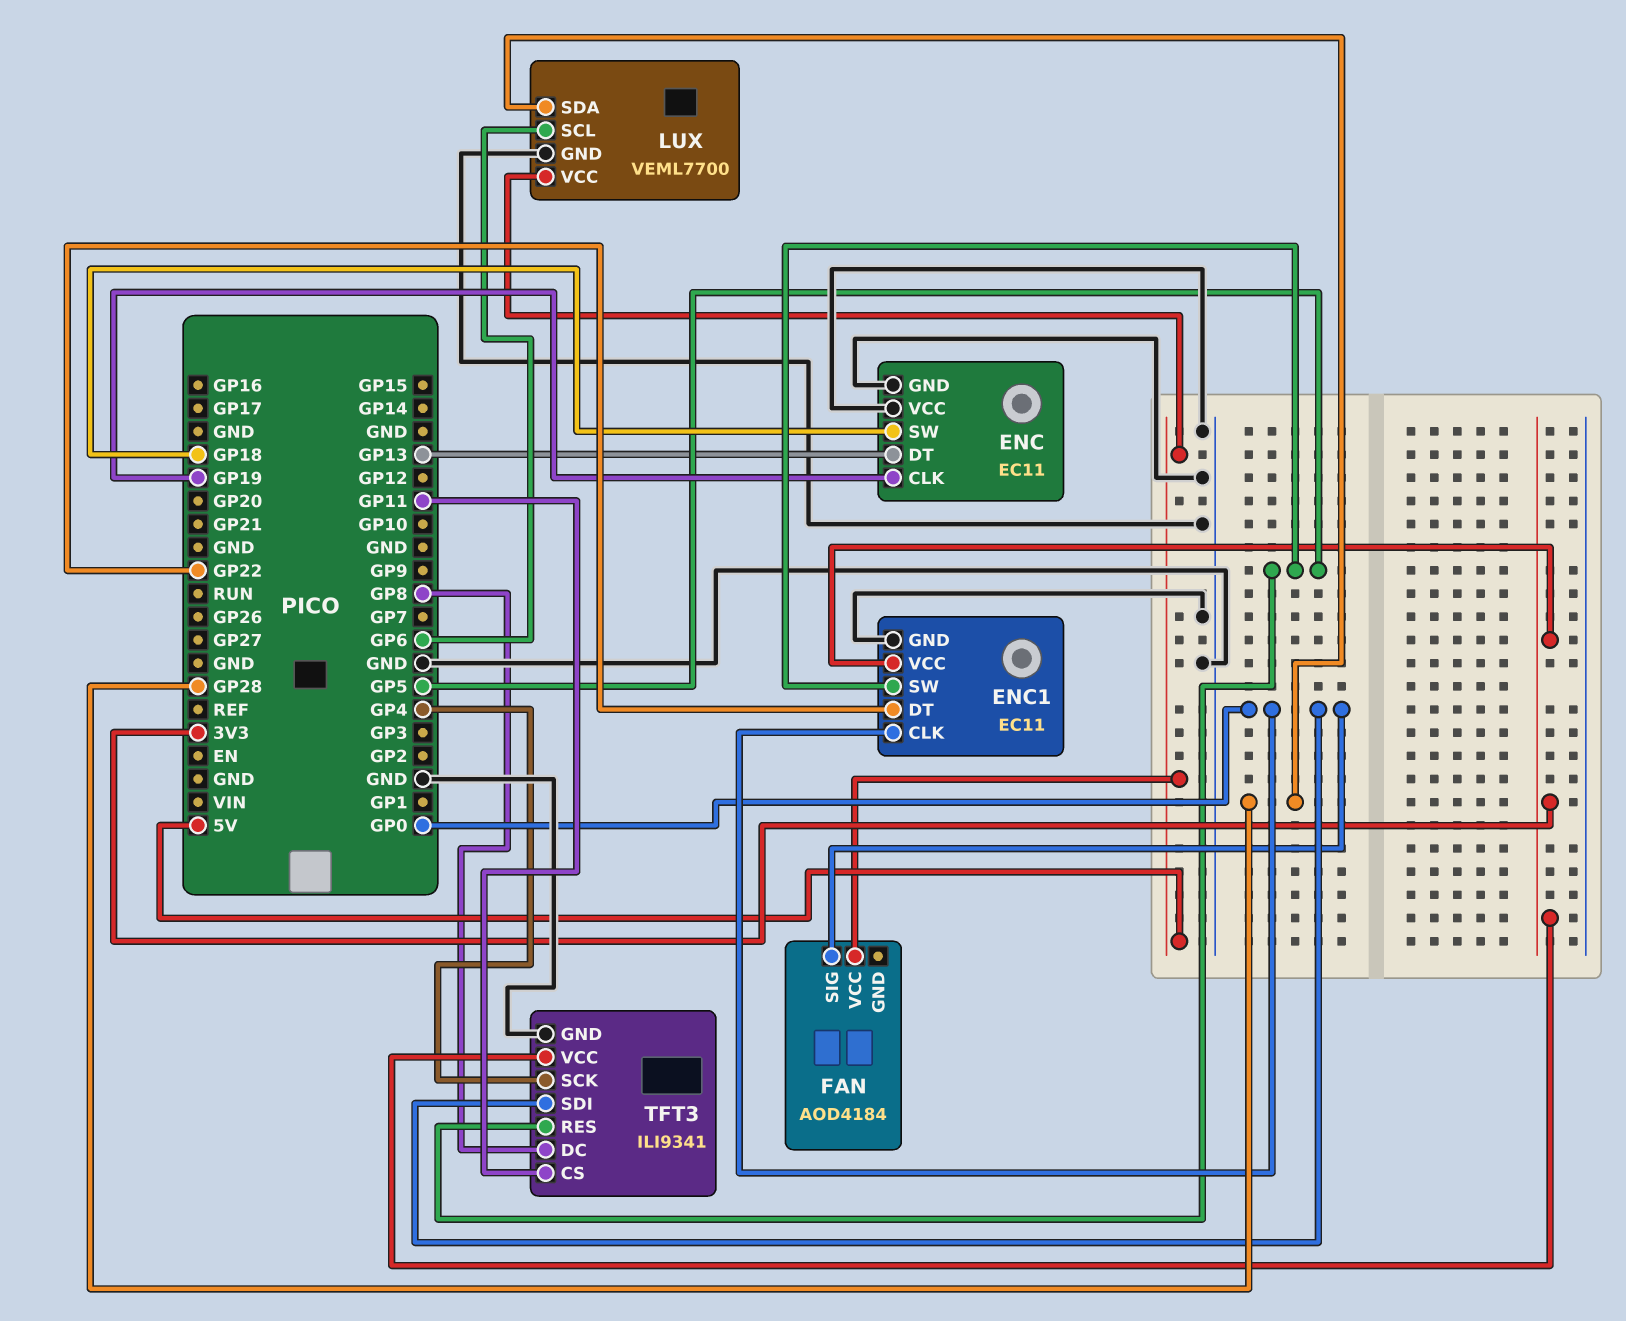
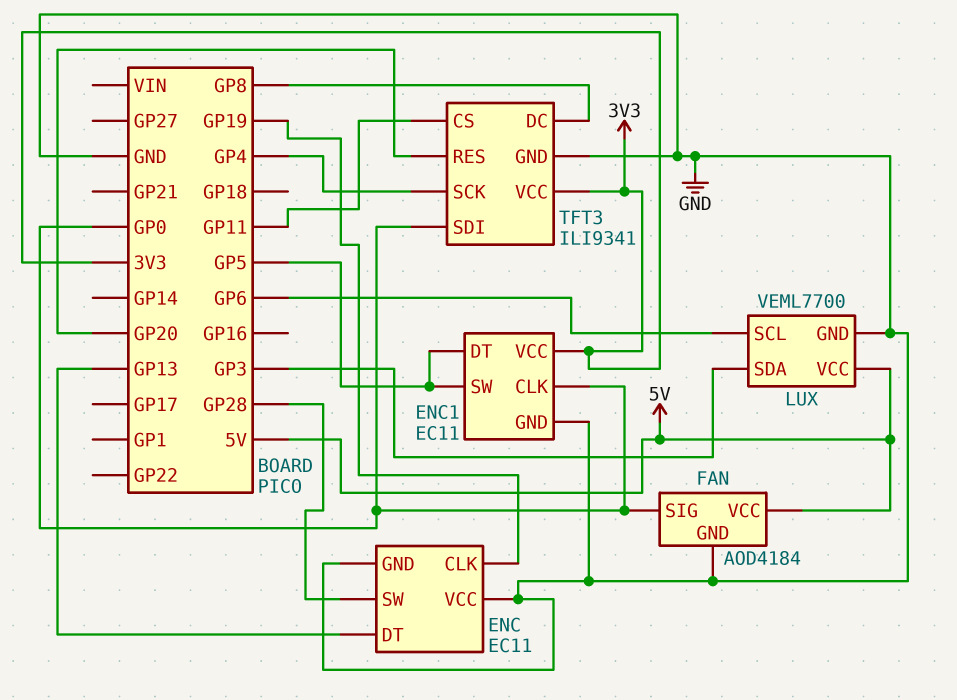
ENC pin SW: GP18 -> GP28
ENC1 pin DT: GP22 -> GP5
FAN pin GND: none -> GND
LUX pin SDA: GP28 -> GP3
TFT3 pin RES: GP5 -> GP20

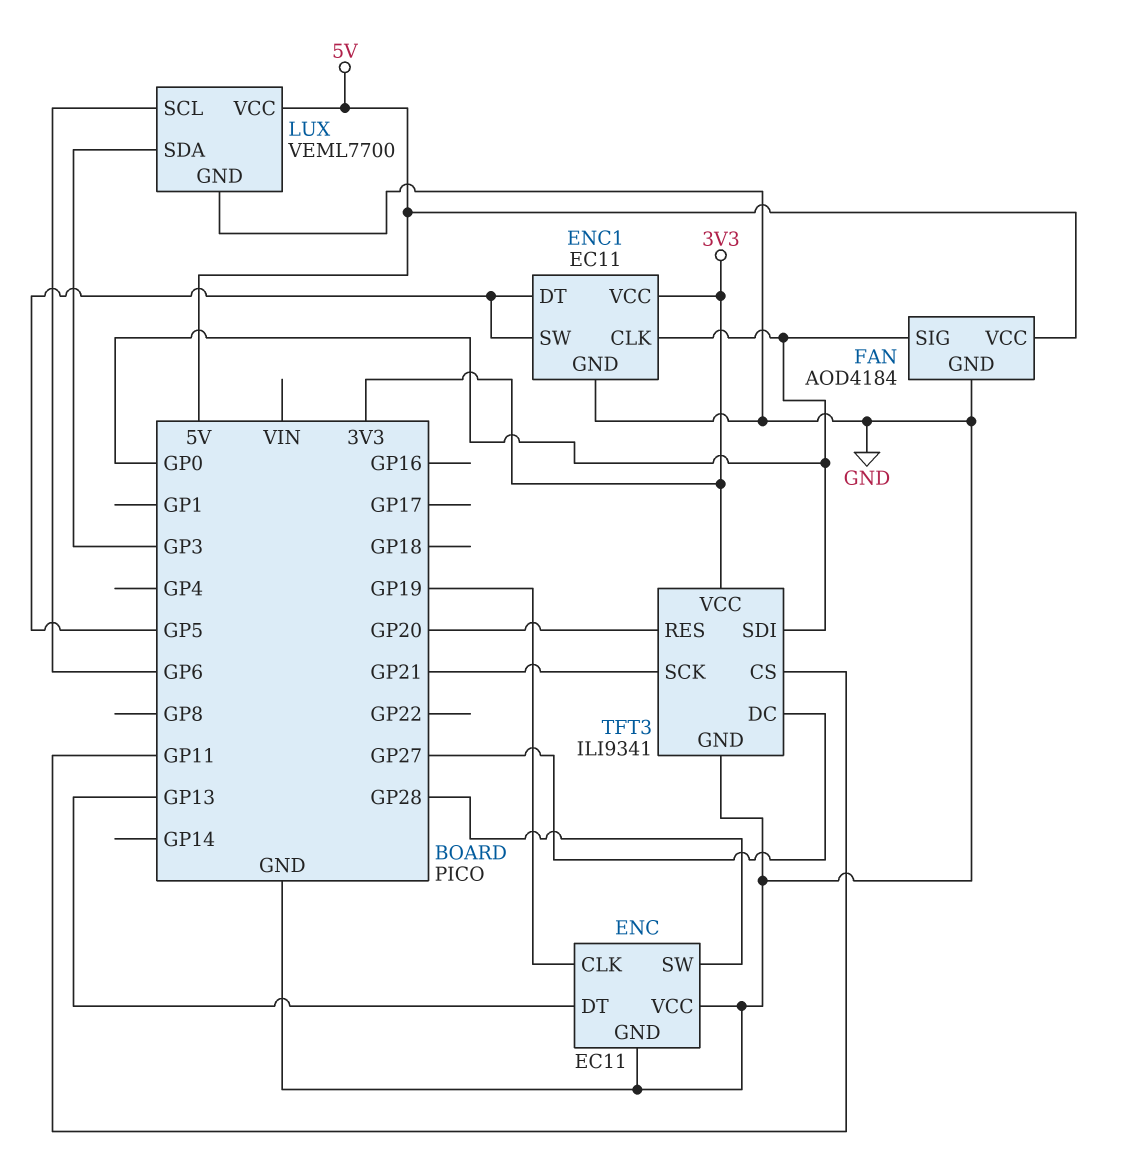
TFT3 pin DC: GP8 -> GP27
TFT3 pin SCK: GP4 -> GP21

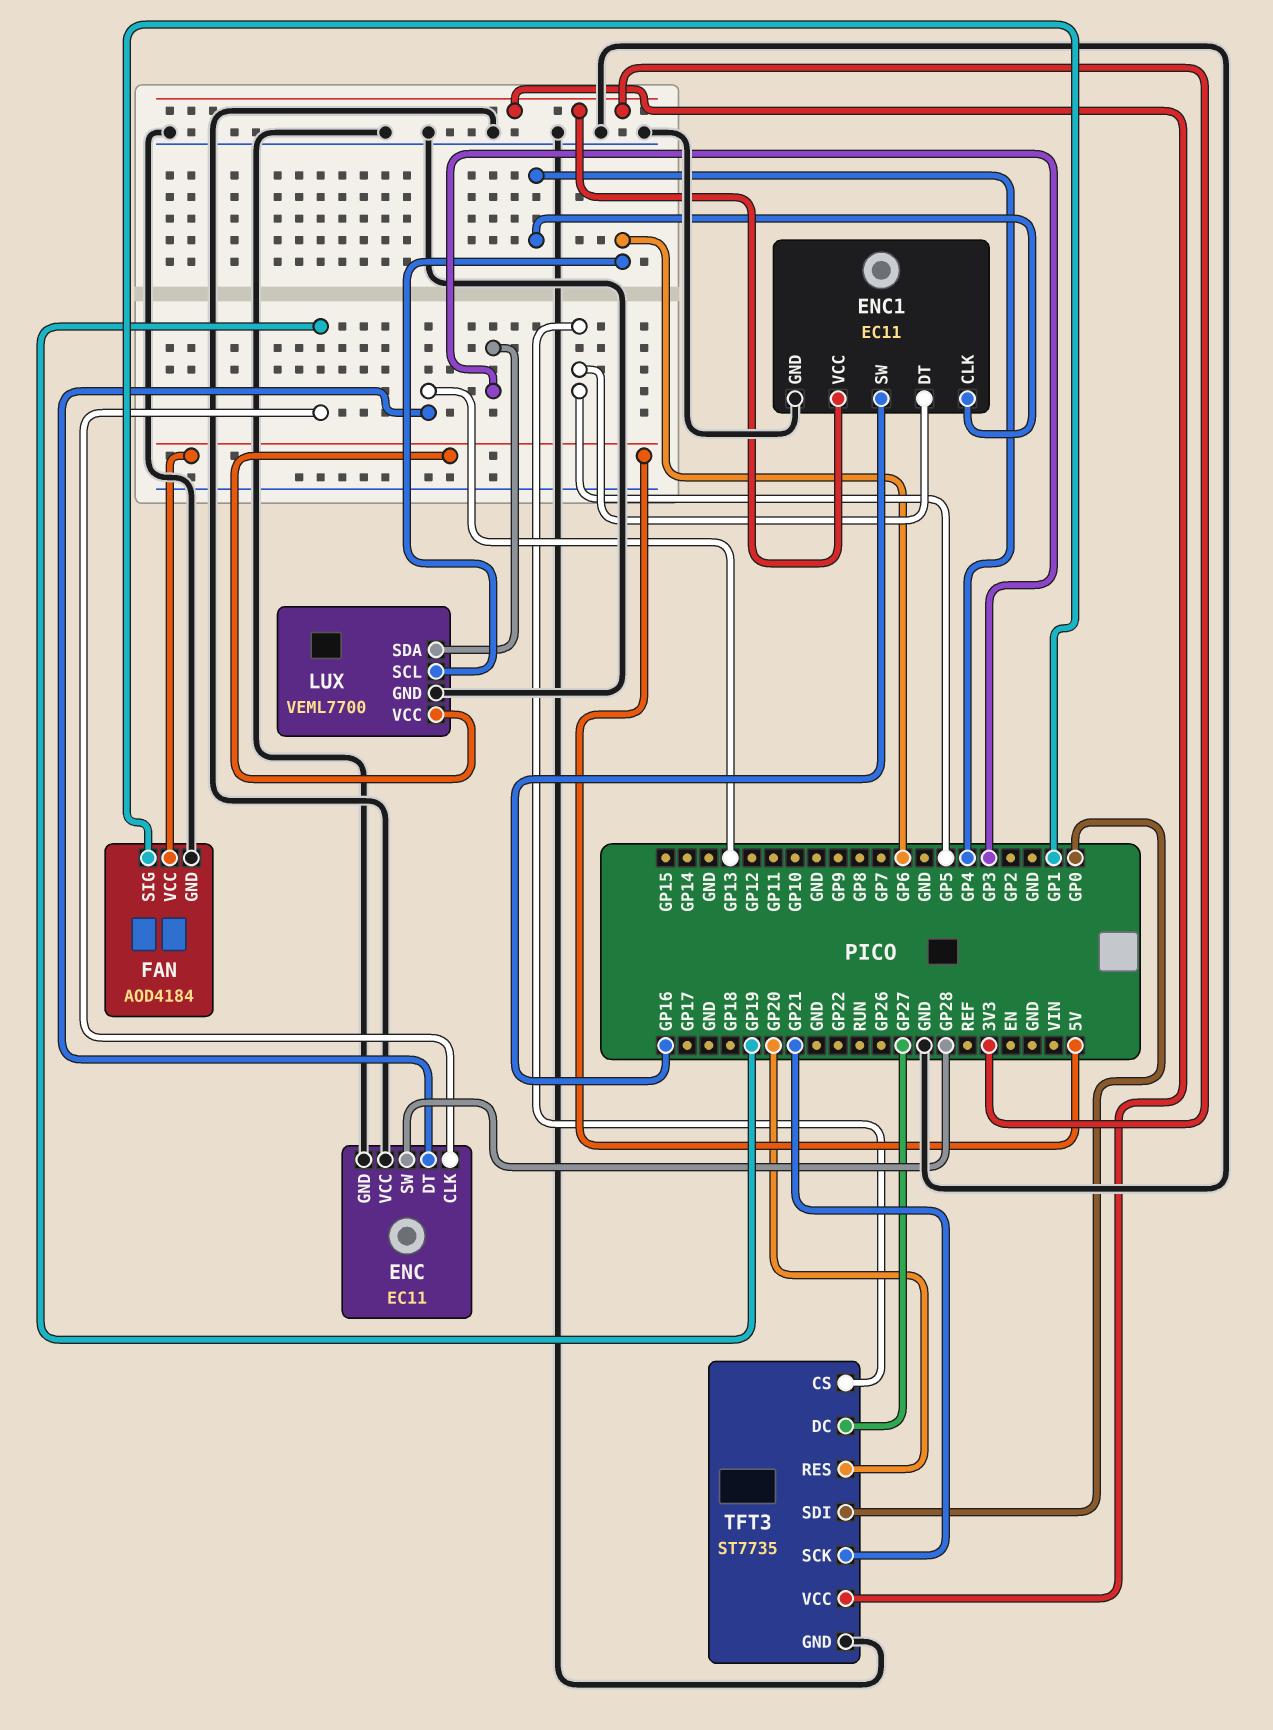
ENC1 pin CLK: GP0 -> GP4
ENC1 pin SW: GP5 -> GP16
FAN pin SIG: GP0 -> GP1
TFT3: ILI9341 -> ST7735
TFT3 pin CS: GP11 -> GP5

